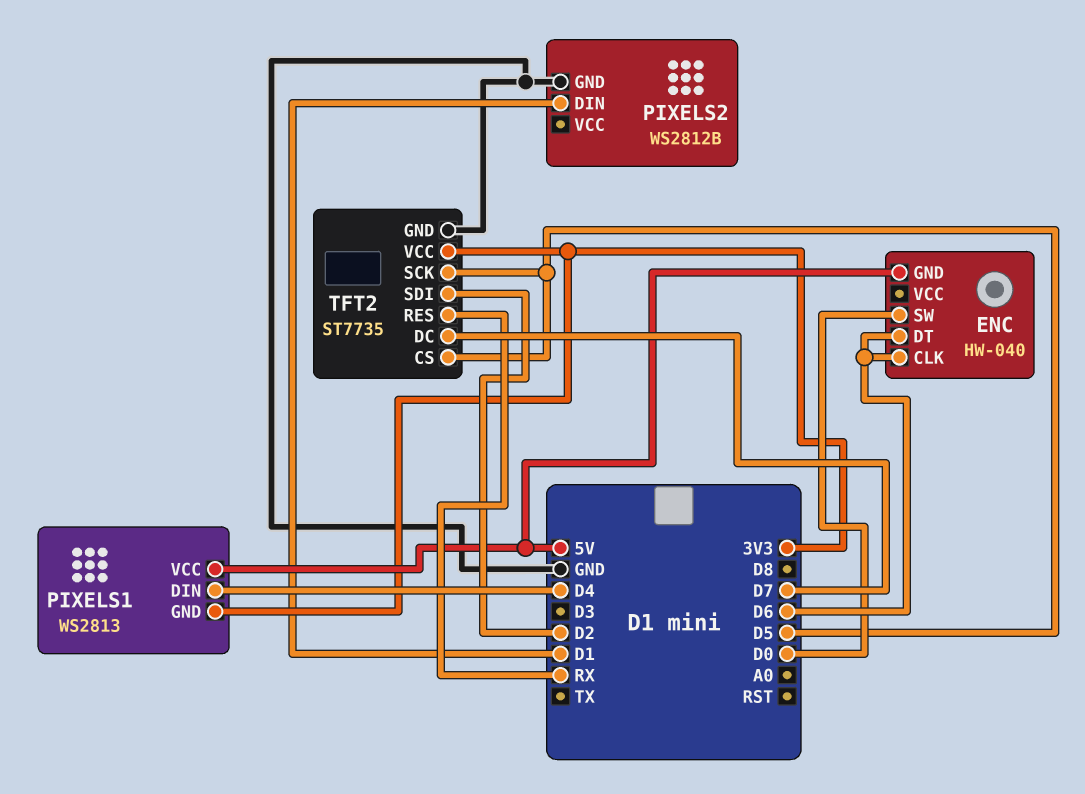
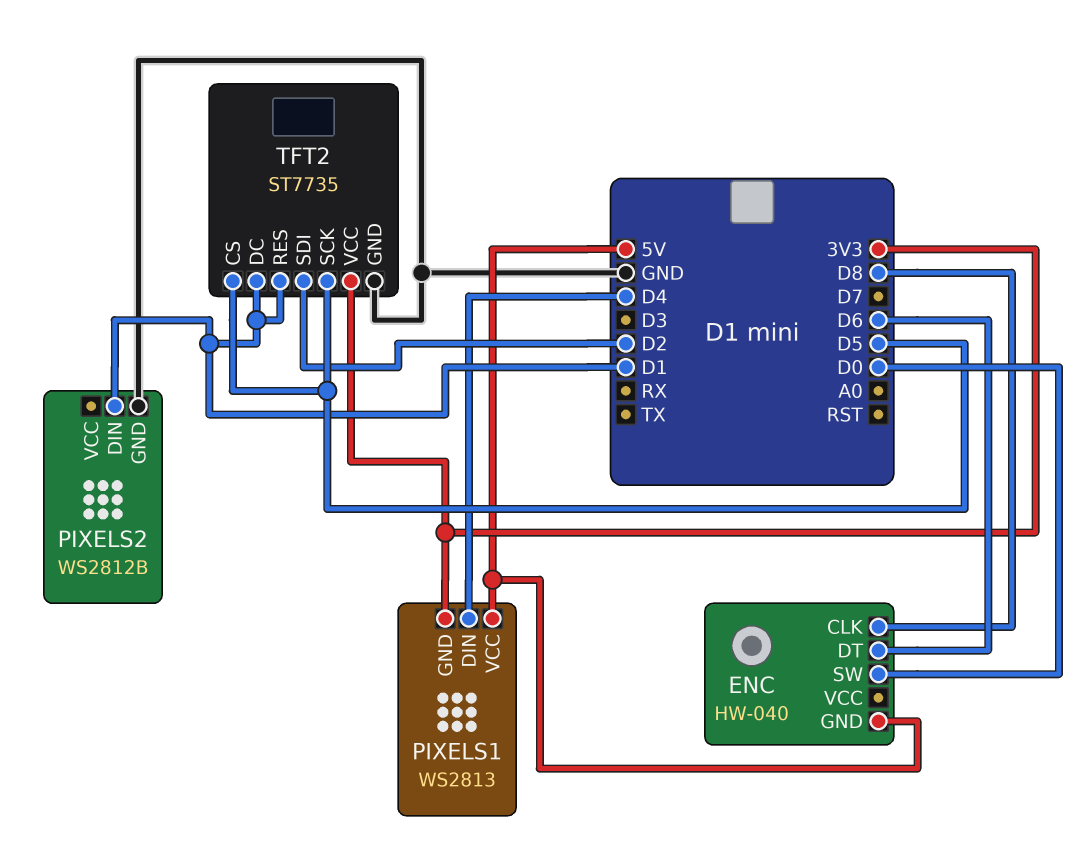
ENC pin CLK: D6 -> D8
TFT2 pin DC: D7 -> D1
TFT2 pin RES: RX -> D1

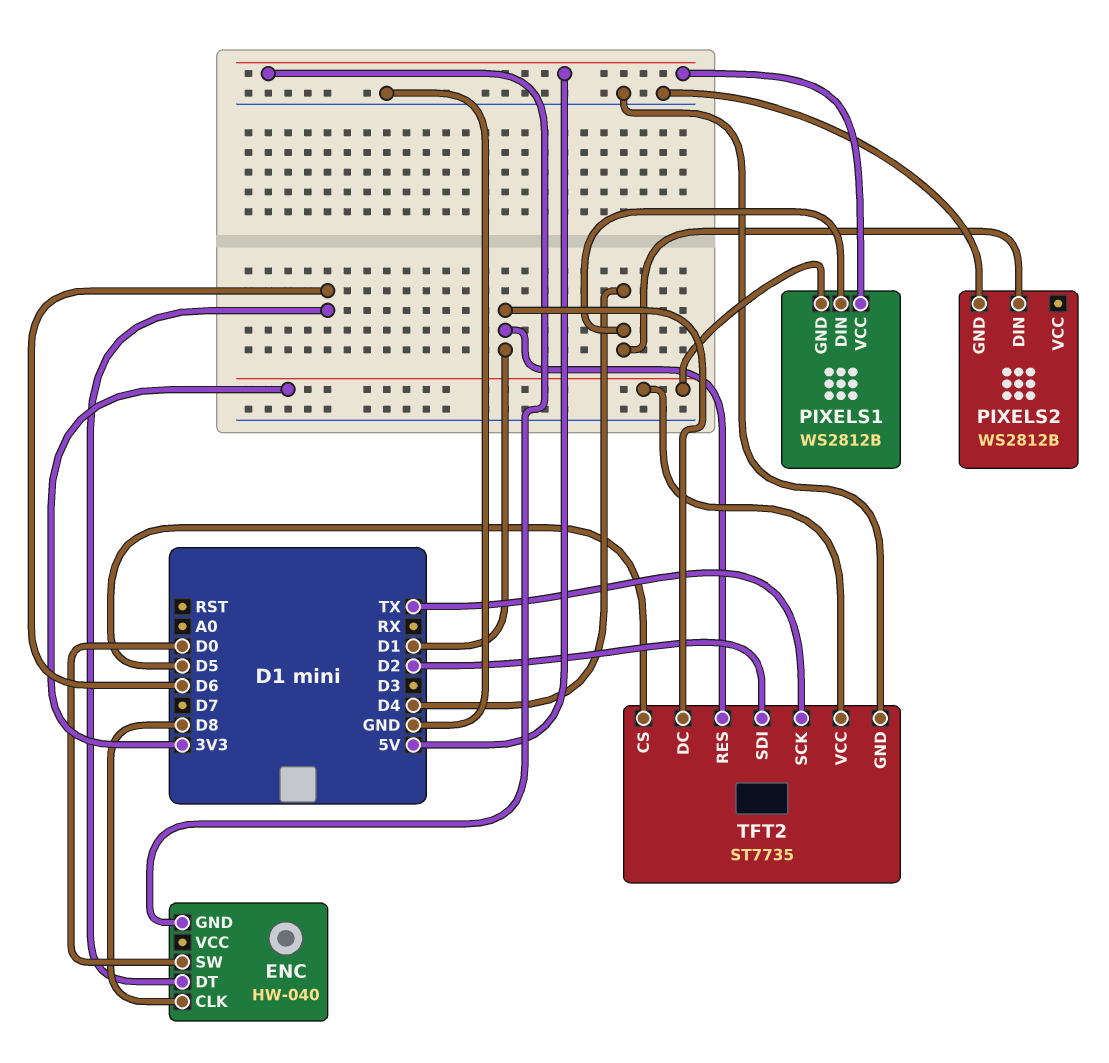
PIXELS1: WS2813 -> WS2812B
PIXELS2 pin DIN: D1 -> D4
TFT2 pin SCK: D5 -> TX

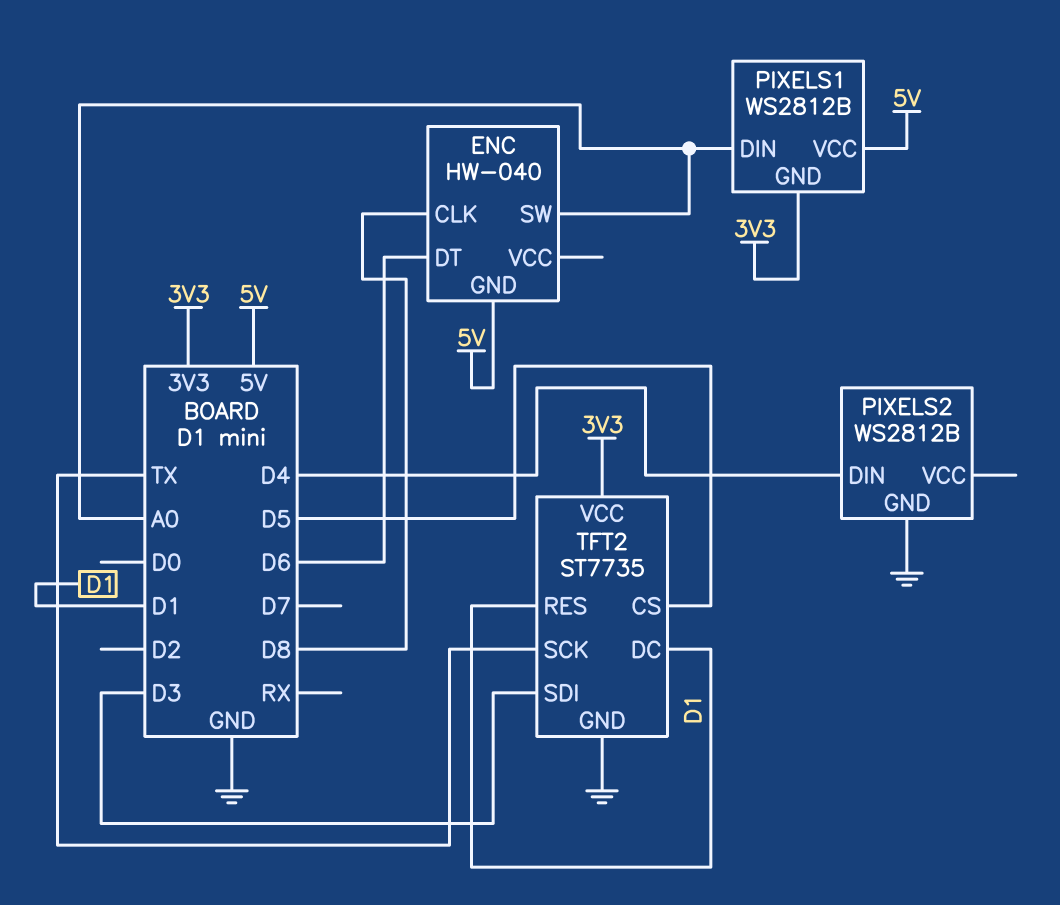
ENC pin SW: D0 -> A0
PIXELS1 pin DIN: D4 -> A0
TFT2 pin SDI: D2 -> D3

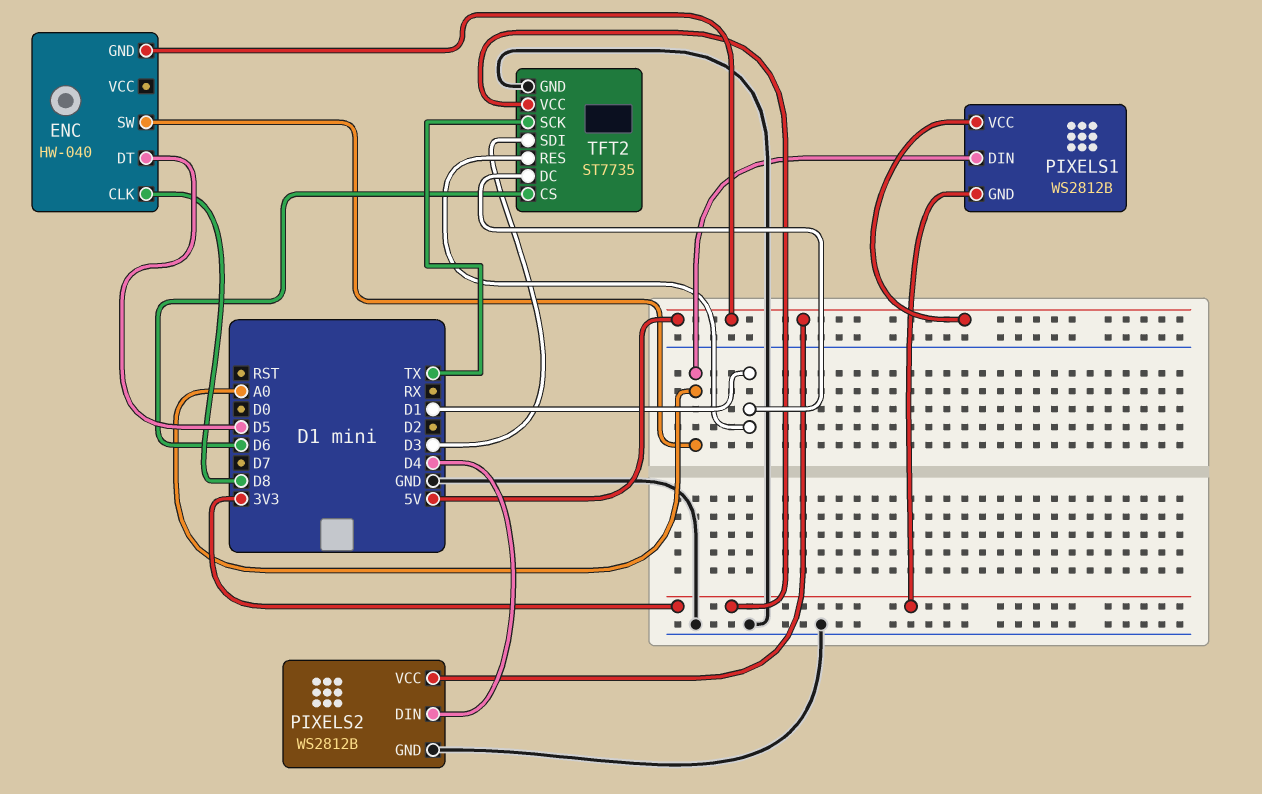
ENC pin DT: D6 -> D5
PIXELS2 pin VCC: none -> 5V
TFT2 pin CS: D5 -> D6

